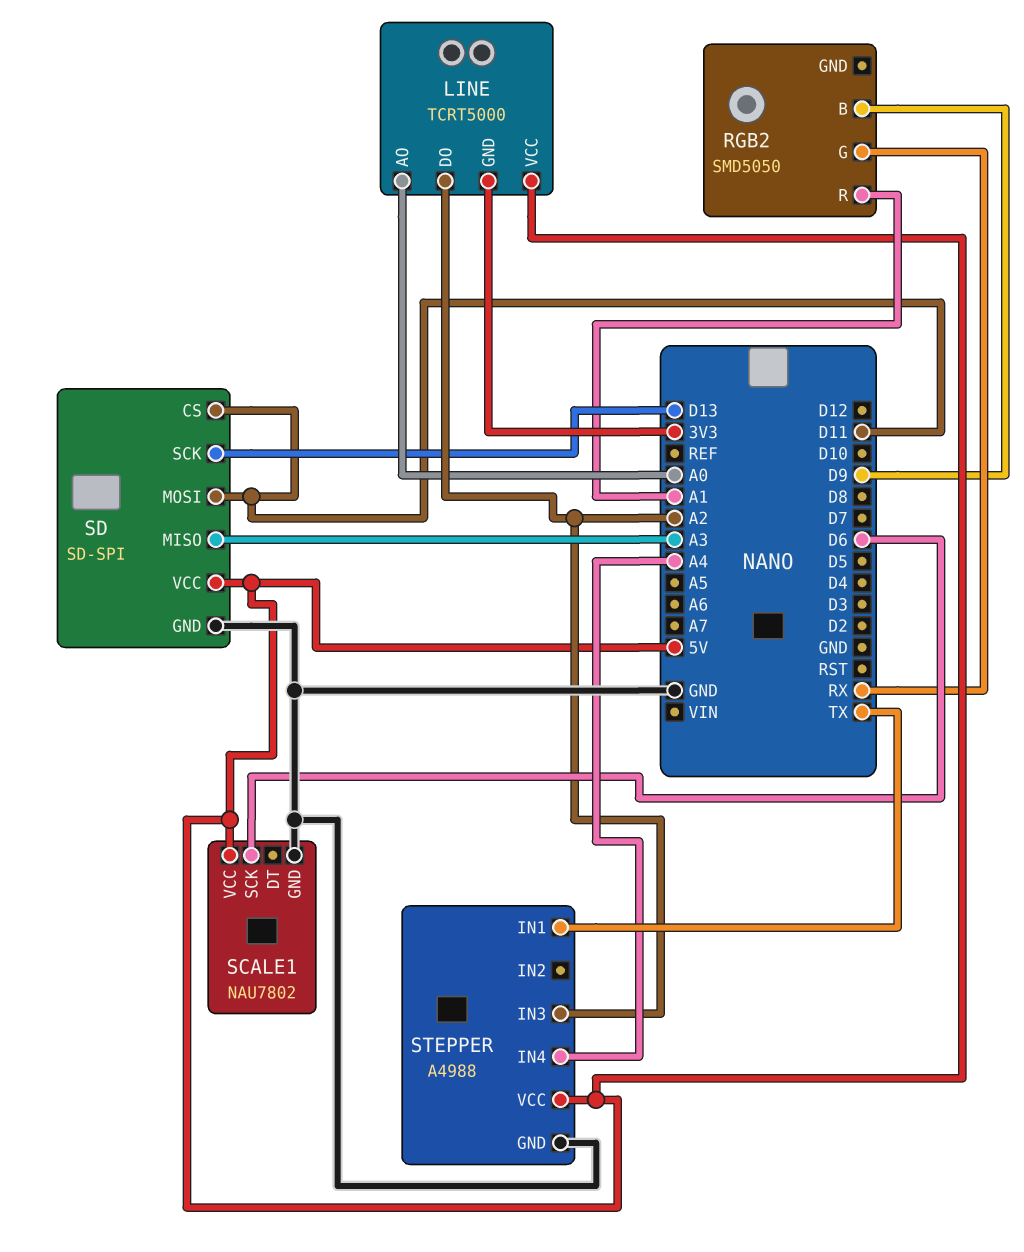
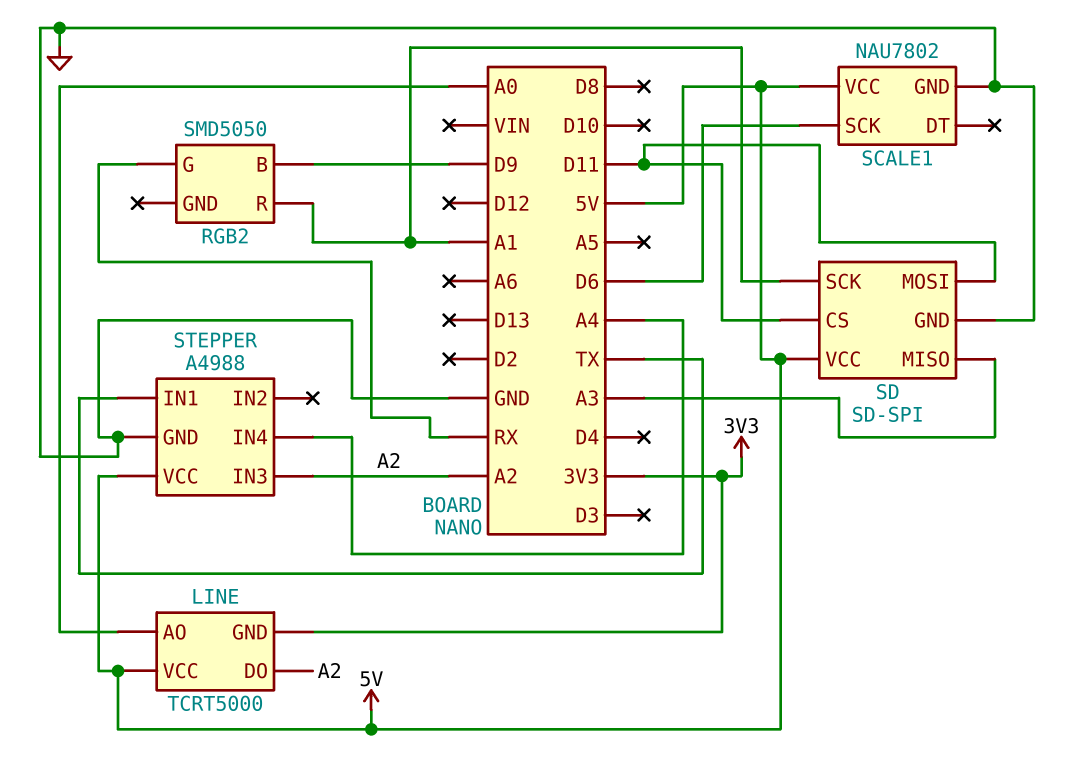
SD pin SCK: D13 -> A1

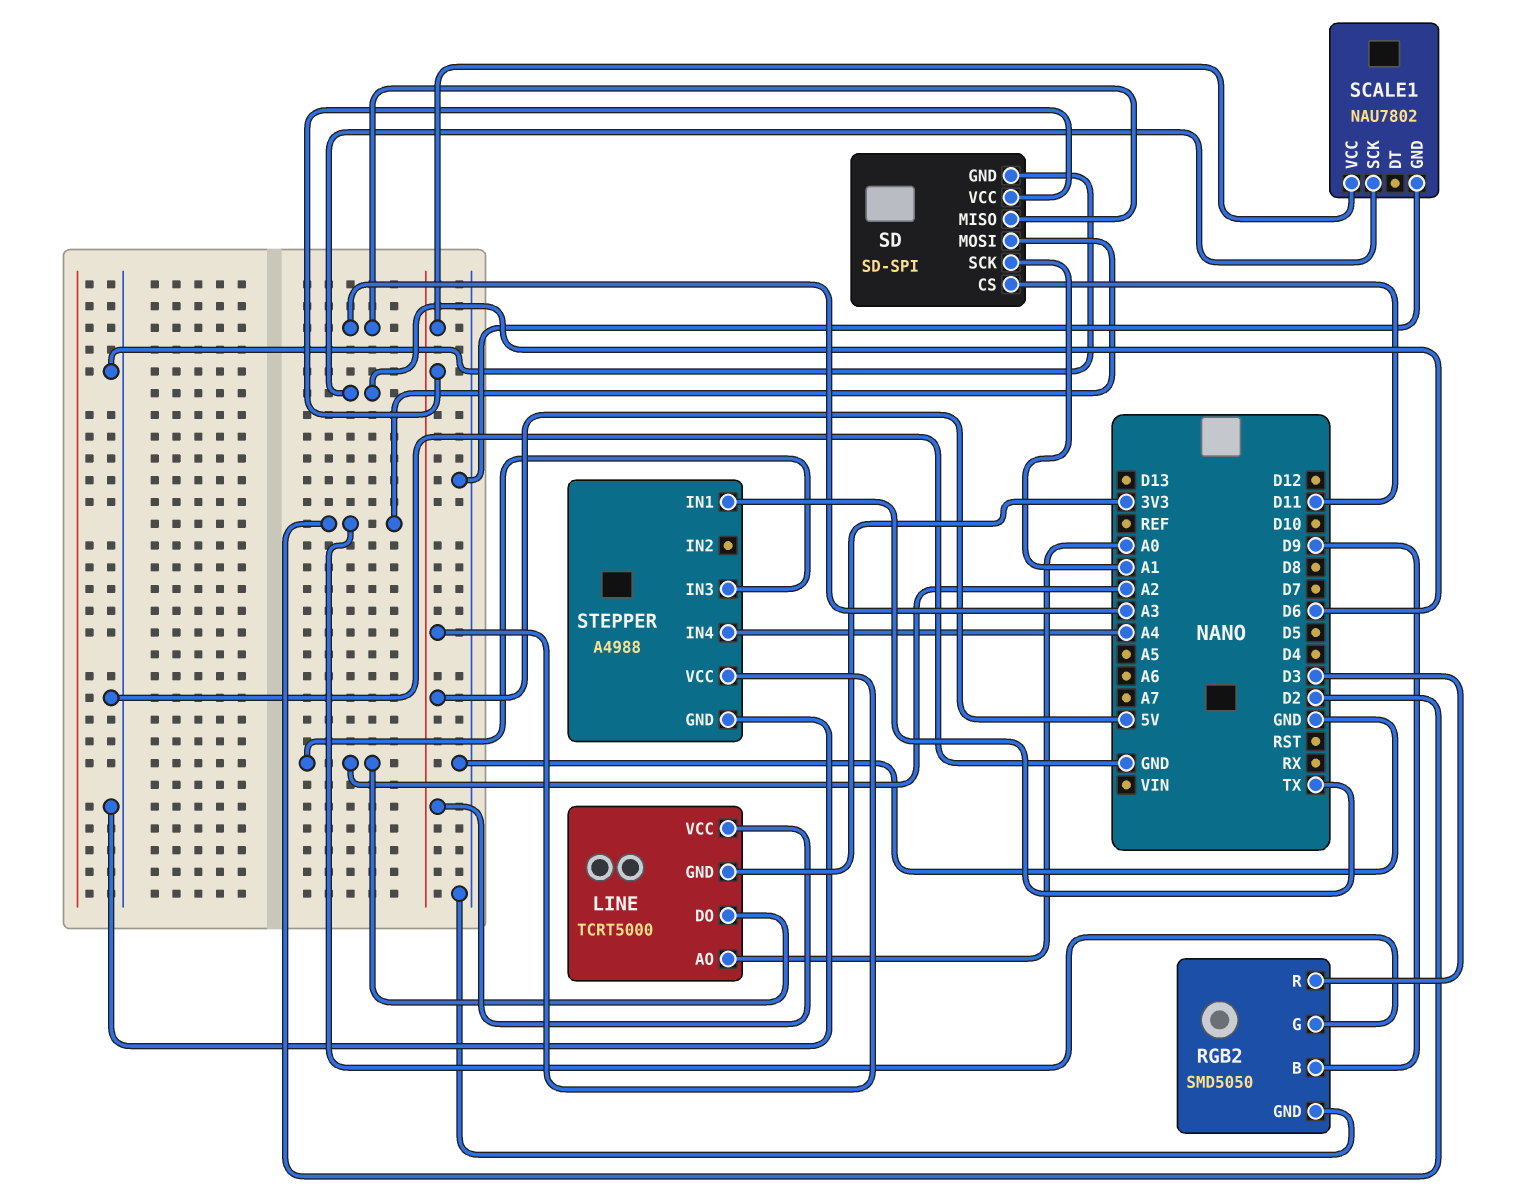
RGB2 pin G: RX -> D2
RGB2 pin GND: none -> GND
RGB2 pin R: A1 -> D3
SD pin MOSI: D11 -> D2

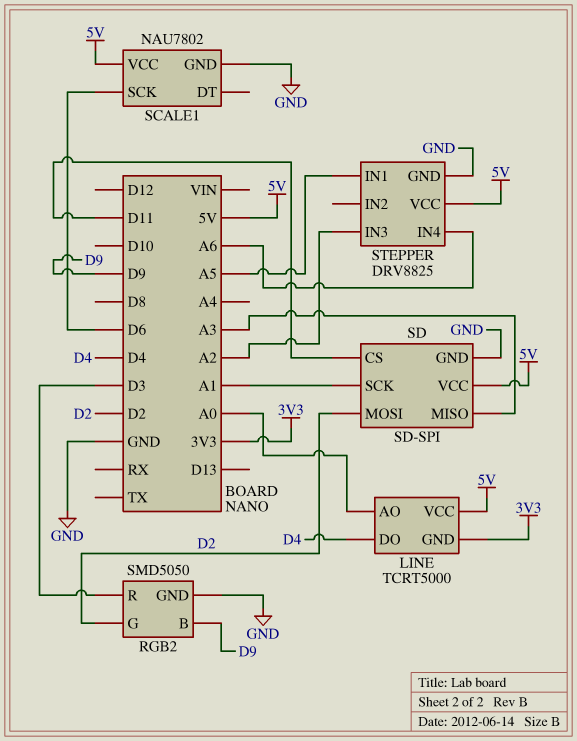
LINE pin DO: A2 -> D4
STEPPER: A4988 -> DRV8825
STEPPER pin IN1: TX -> A5
STEPPER pin IN4: A4 -> A6

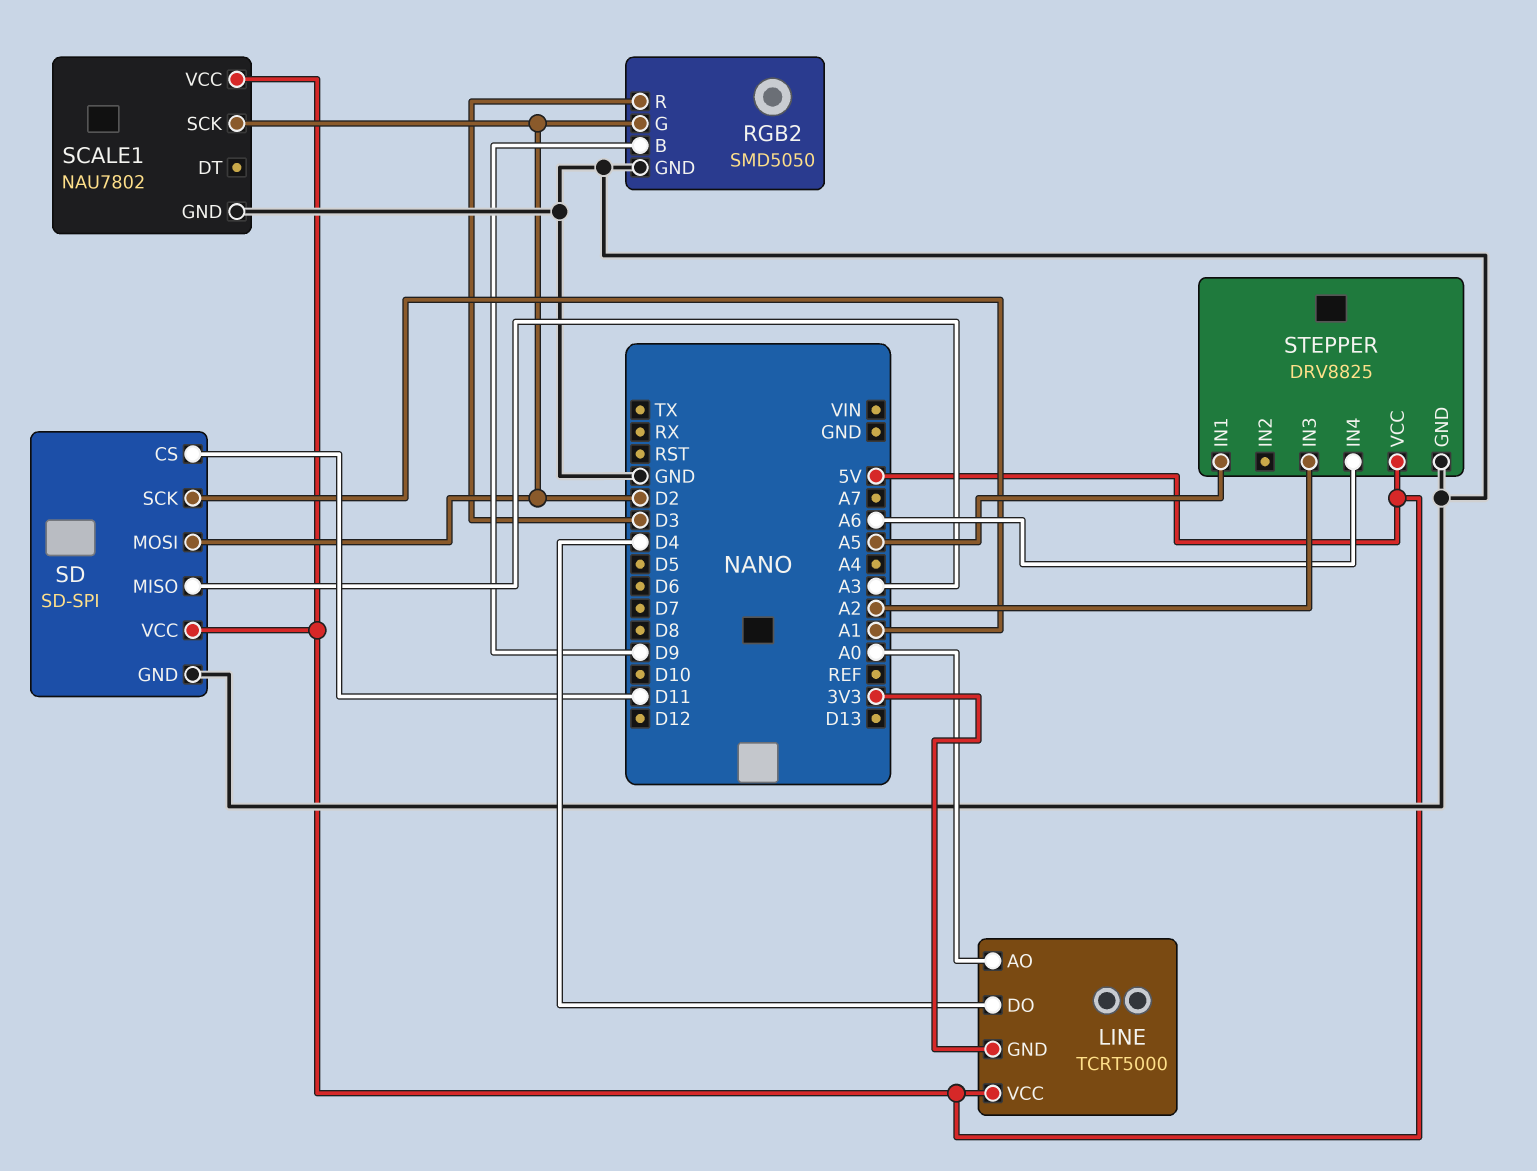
SCALE1 pin SCK: D6 -> D2

